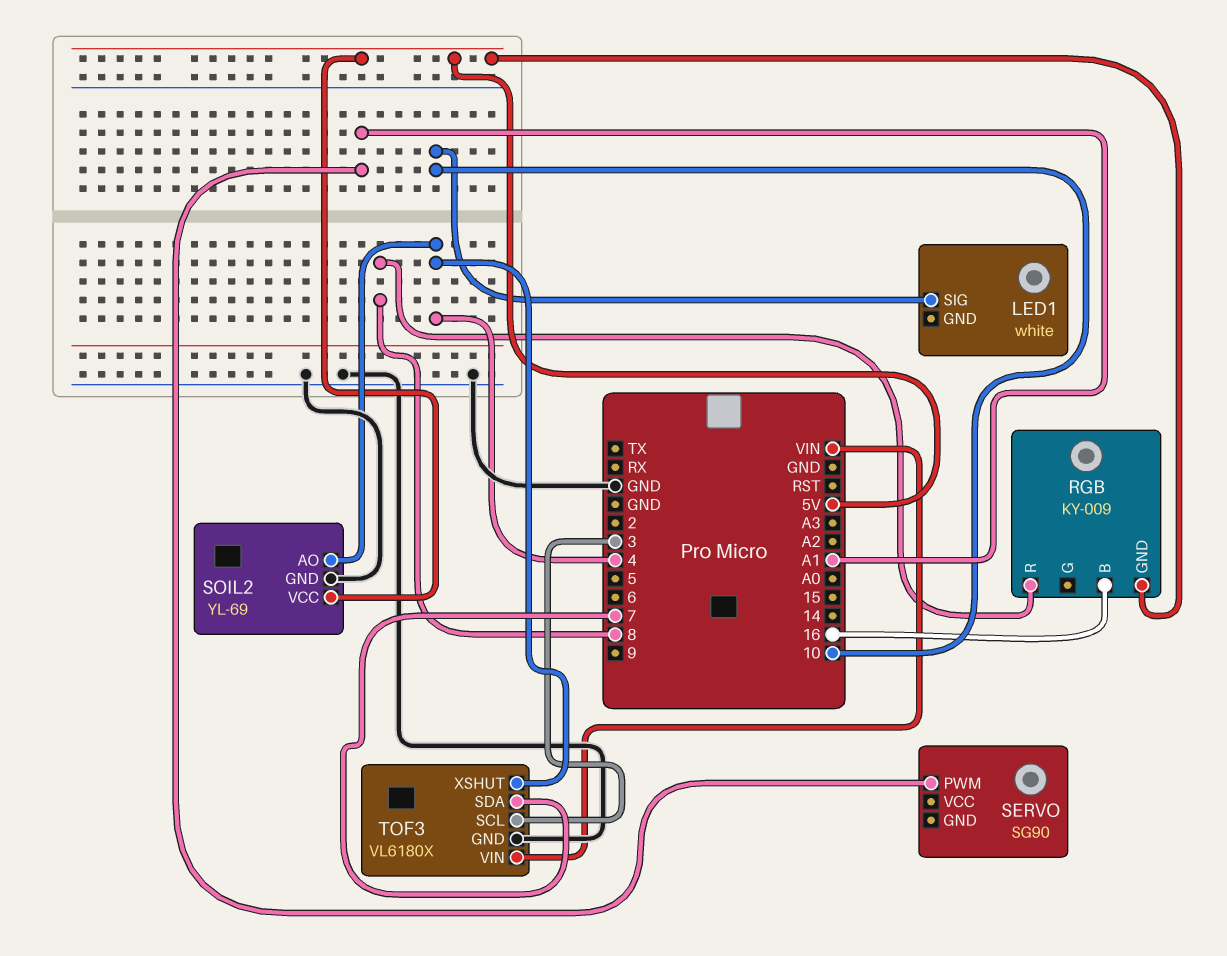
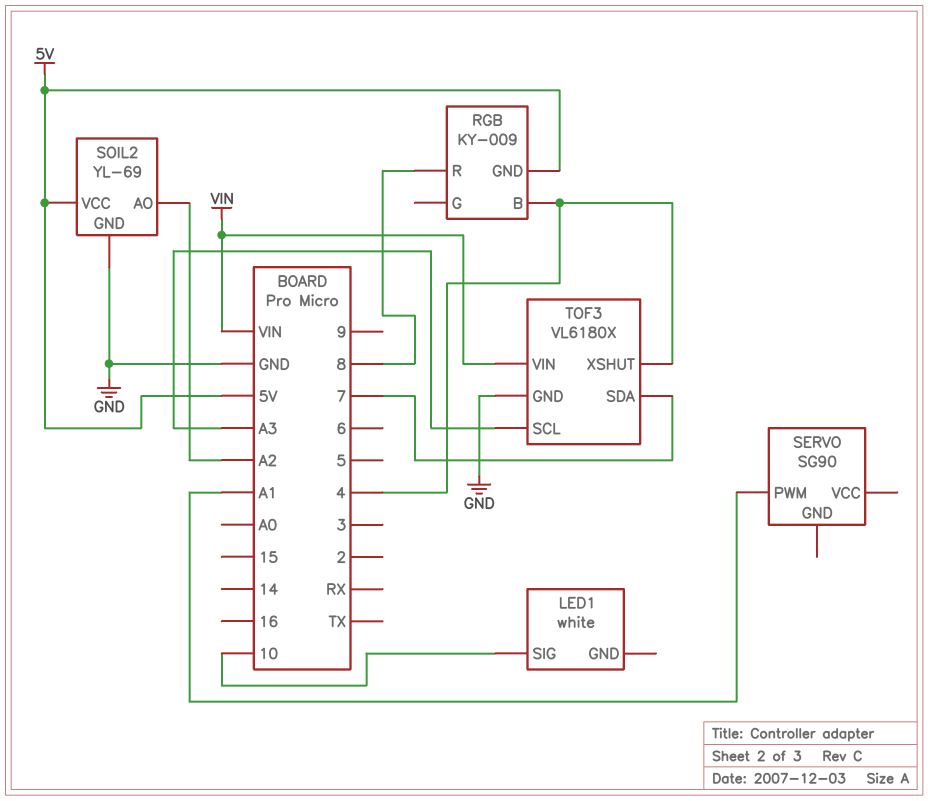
RGB pin B: 16 -> 4
SOIL2 pin AO: 4 -> A2
TOF3 pin SCL: 3 -> A3

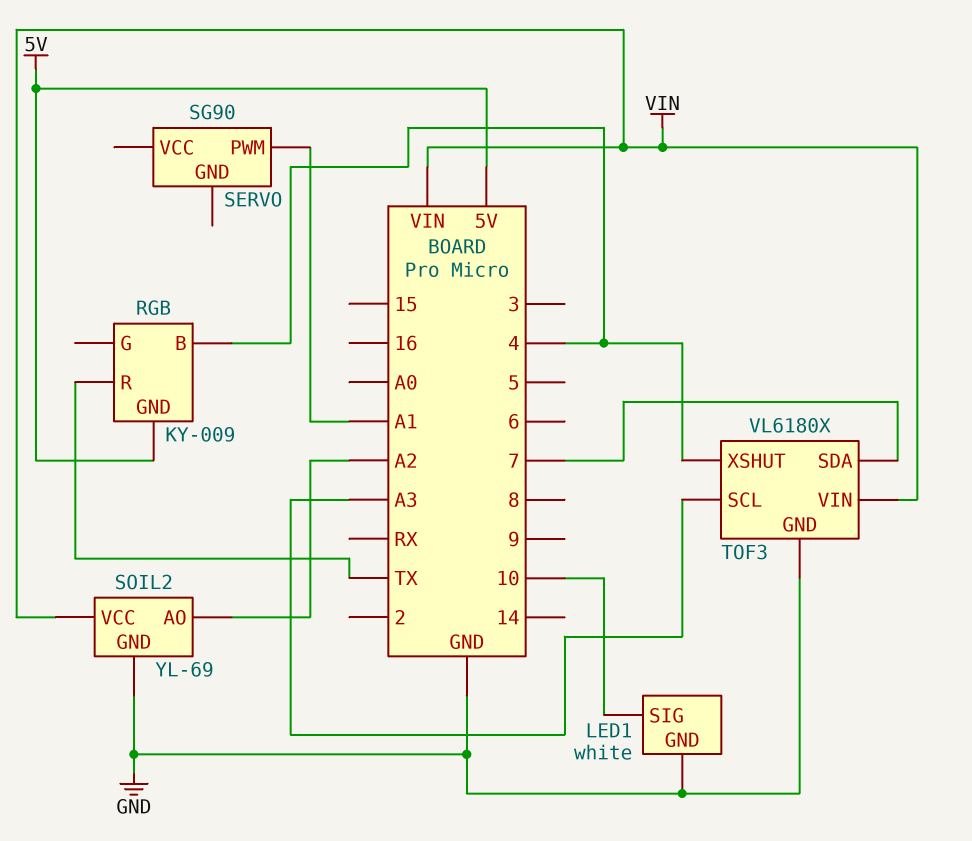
LED1 pin GND: none -> GND
RGB pin R: 8 -> TX
SOIL2 pin VCC: 5V -> VIN

